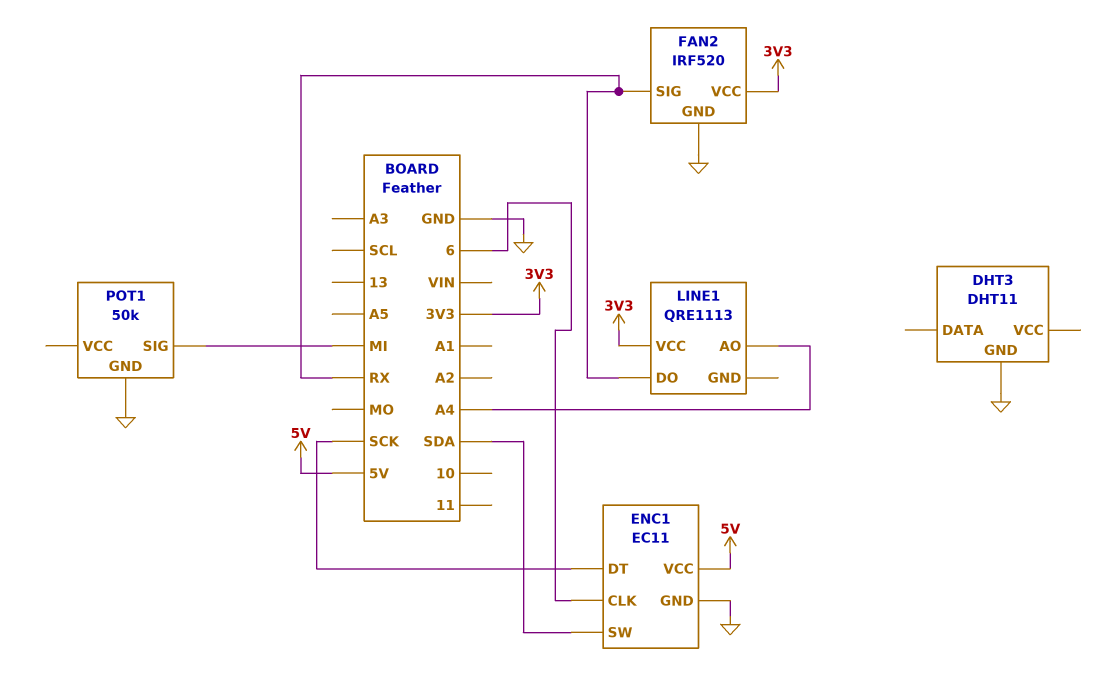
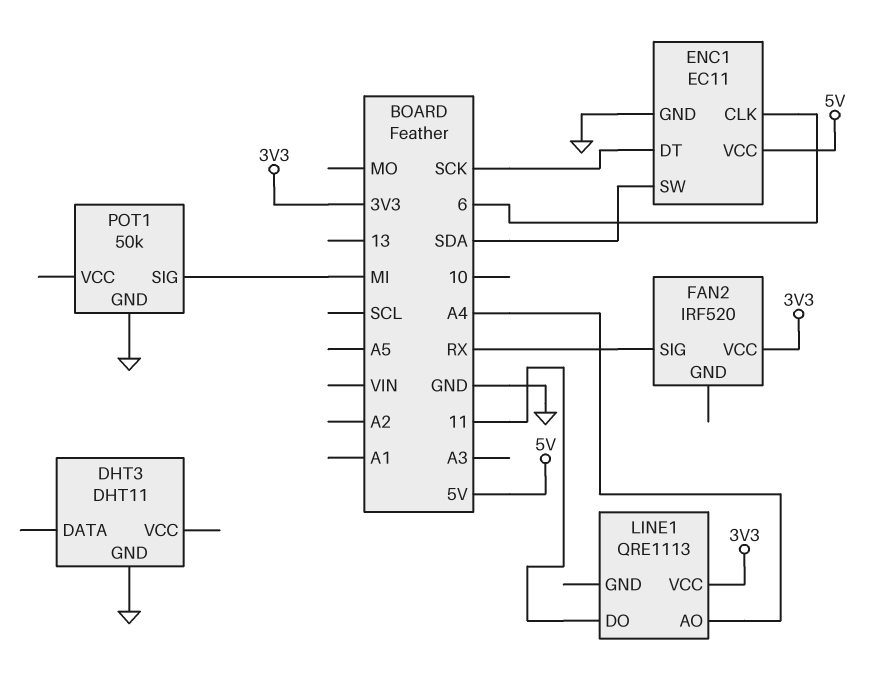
FAN2 pin GND: GND -> none
LINE1 pin DO: RX -> 11

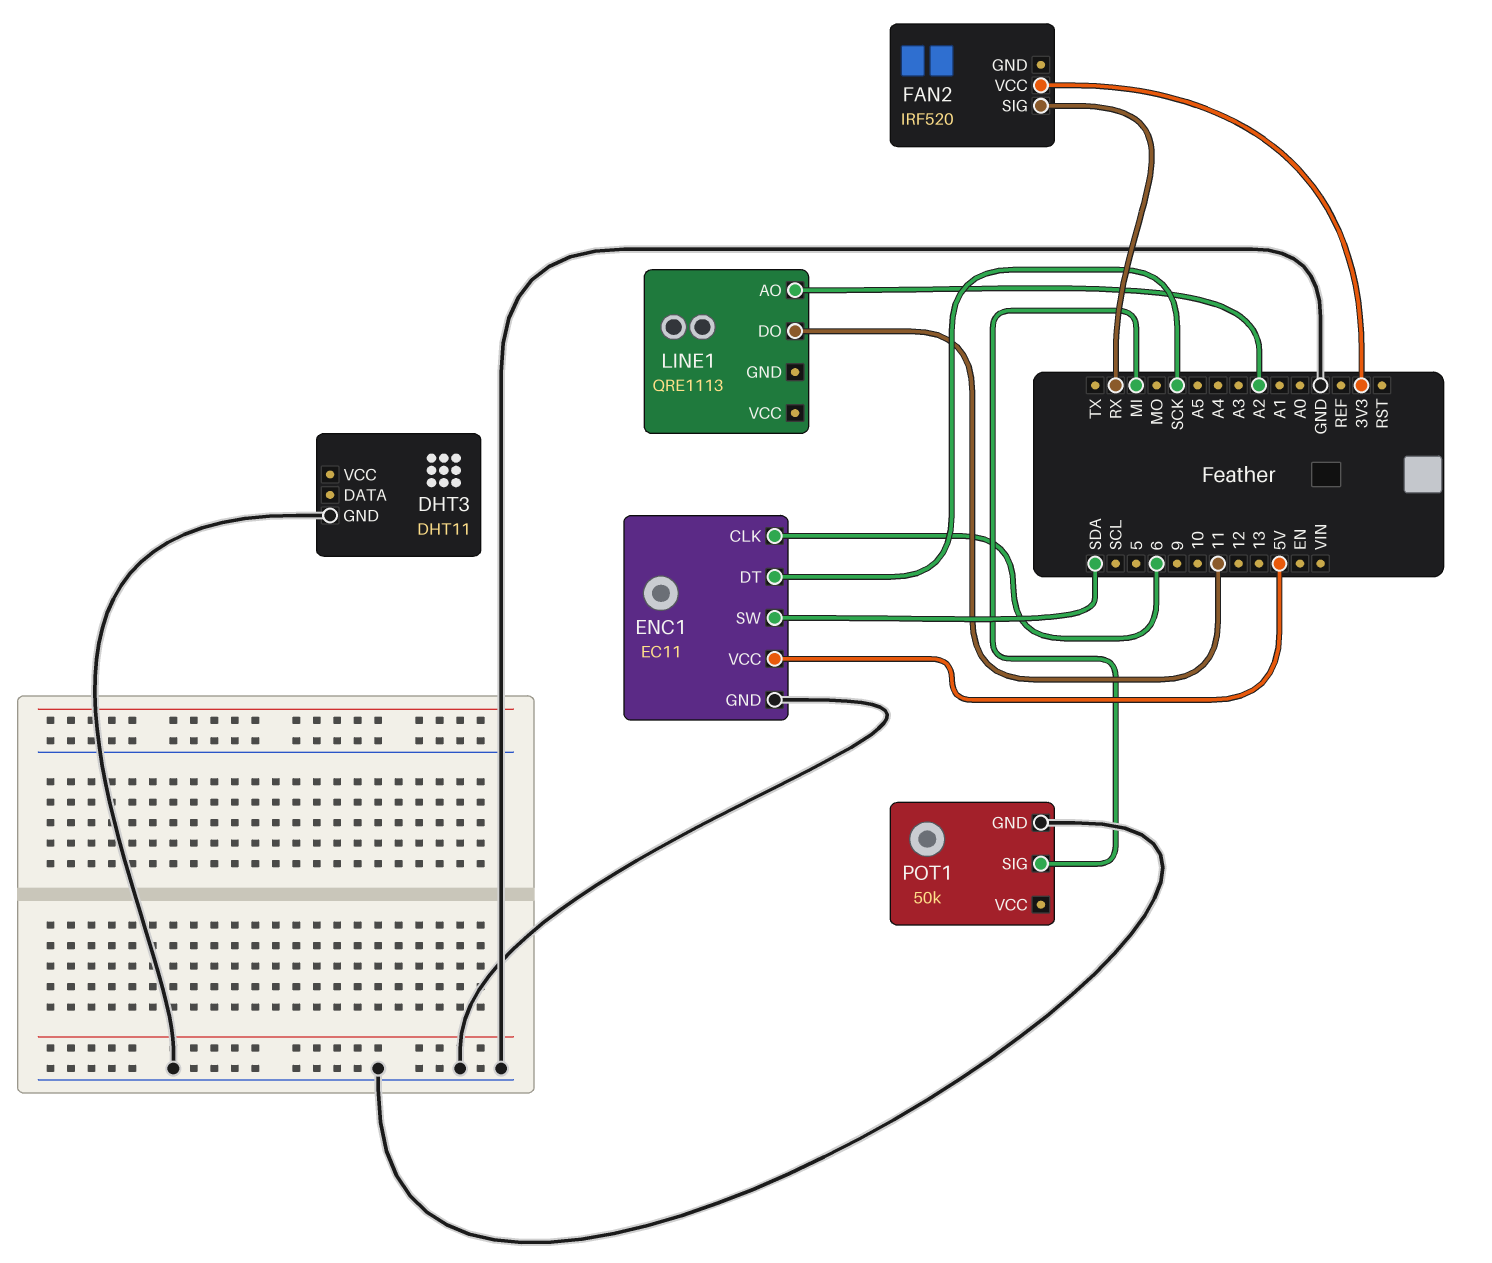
LINE1 pin AO: A4 -> A2
LINE1 pin VCC: 3V3 -> none

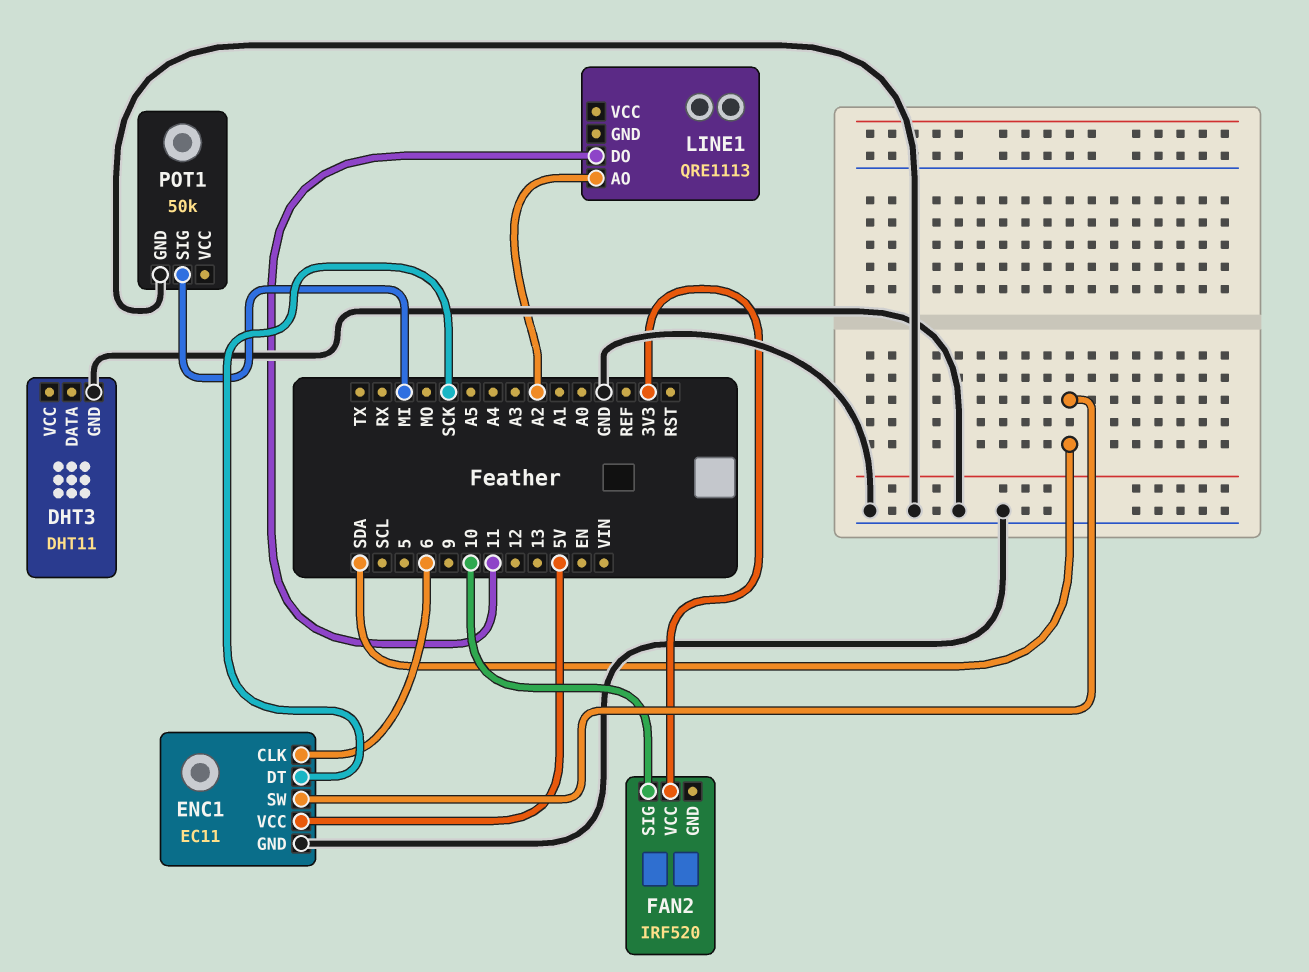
FAN2 pin SIG: RX -> 10

